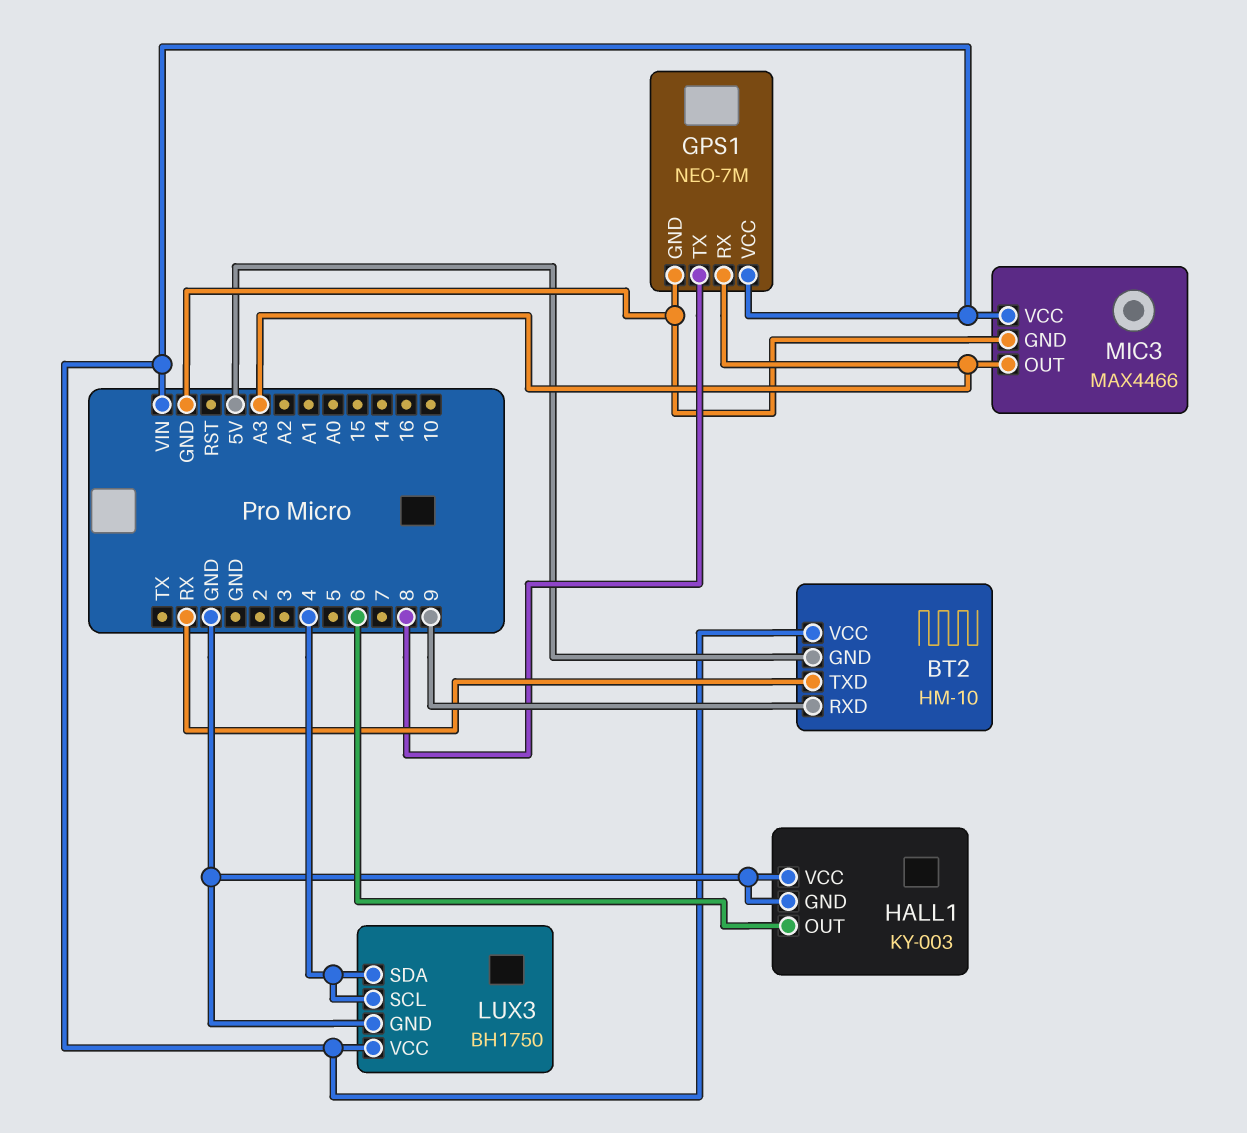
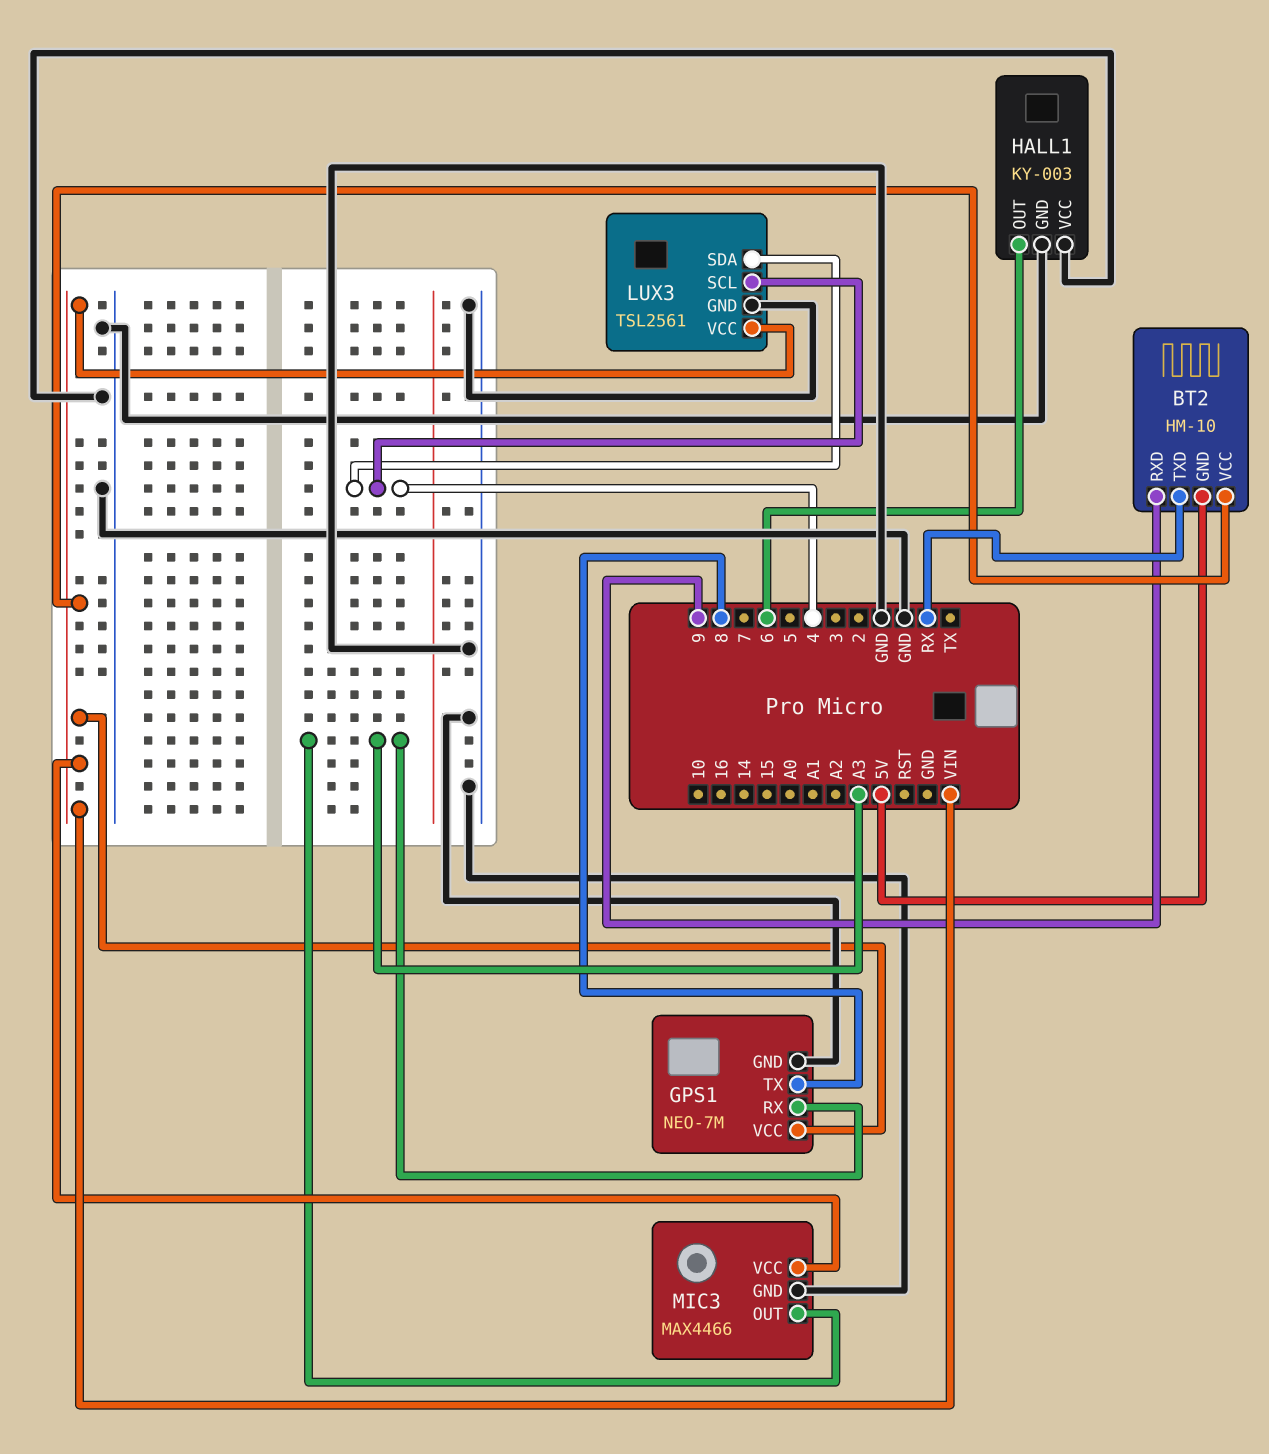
LUX3: BH1750 -> TSL2561

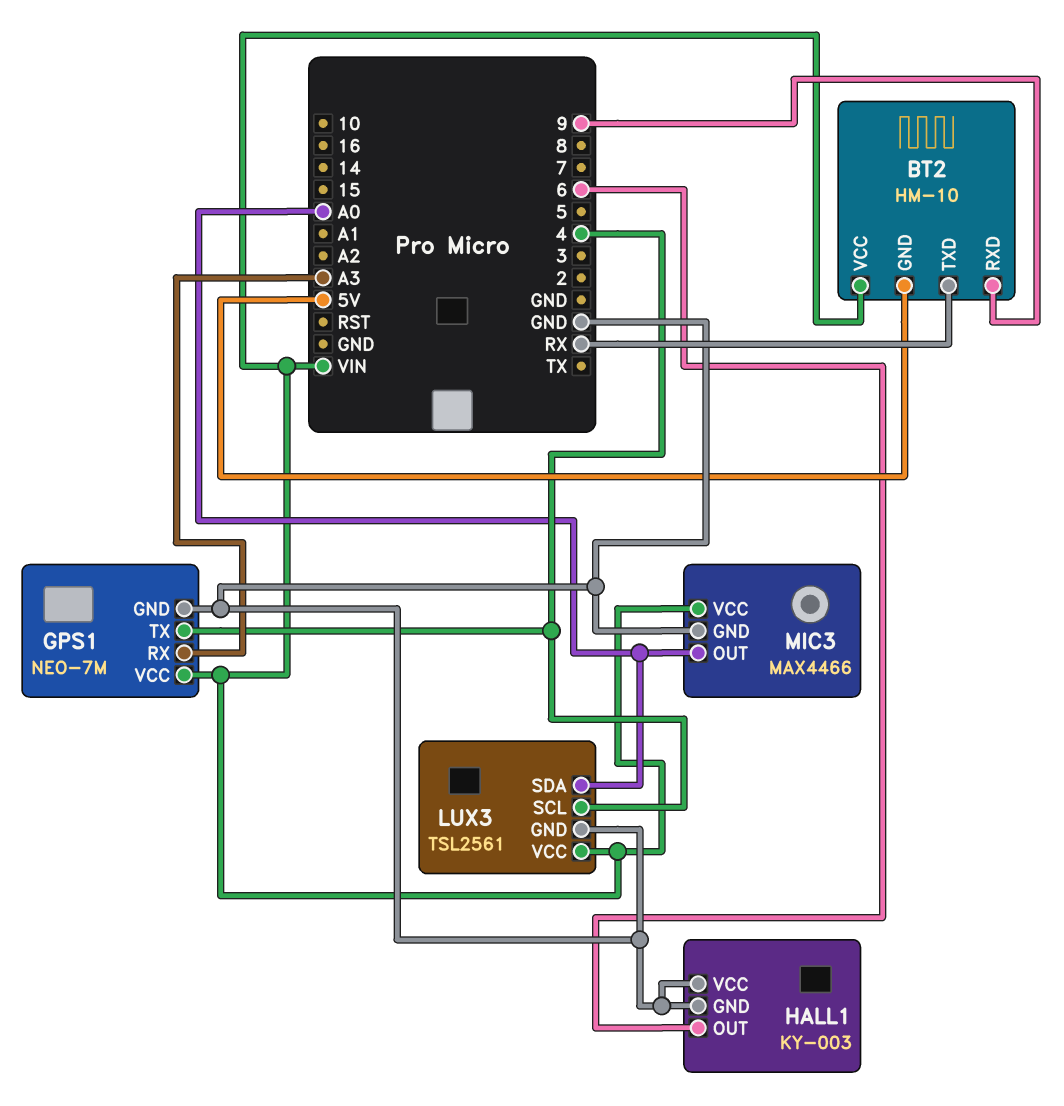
GPS1 pin TX: 8 -> 4
LUX3 pin SDA: 4 -> A0
MIC3 pin OUT: A3 -> A0

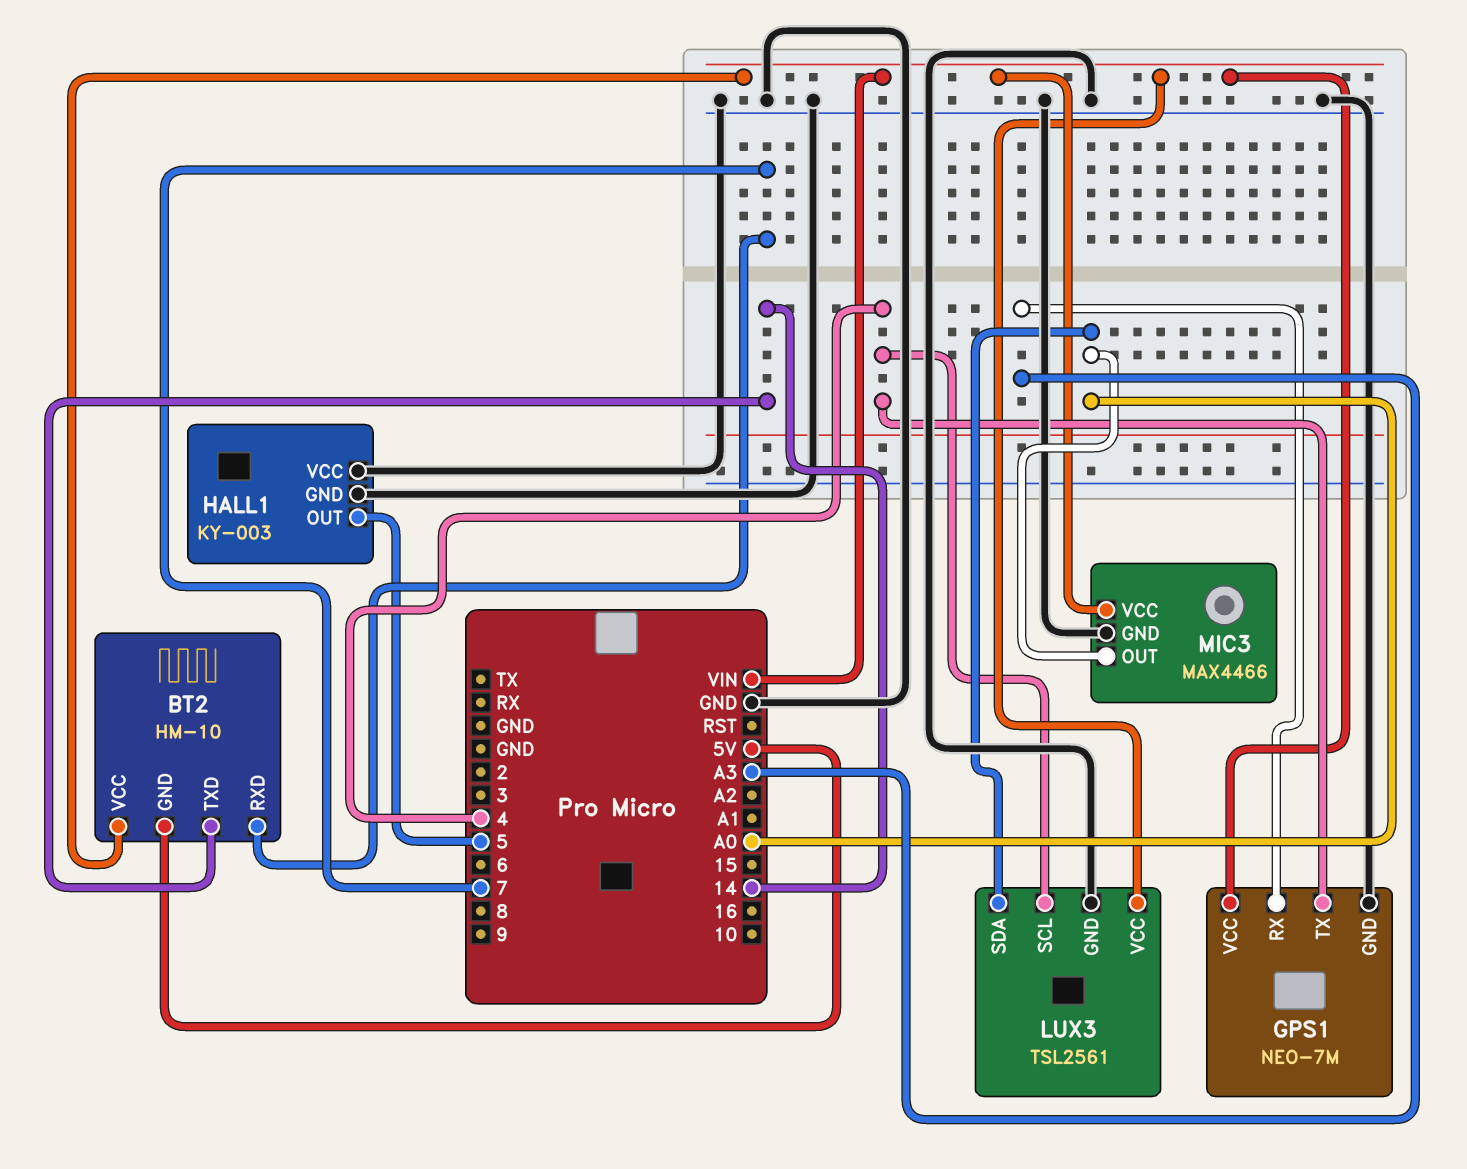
BT2 pin RXD: 9 -> 7
BT2 pin TXD: RX -> 14
HALL1 pin OUT: 6 -> 5

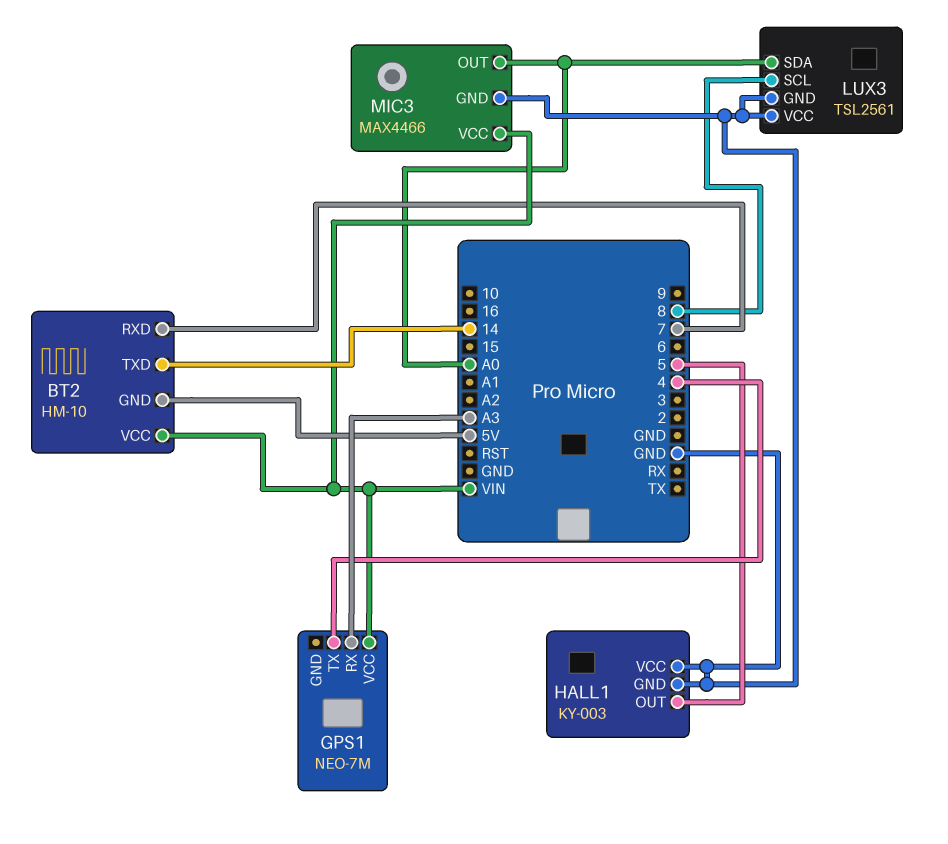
GPS1 pin GND: GND -> none
LUX3 pin SCL: 4 -> 8
LUX3 pin VCC: VIN -> GND

